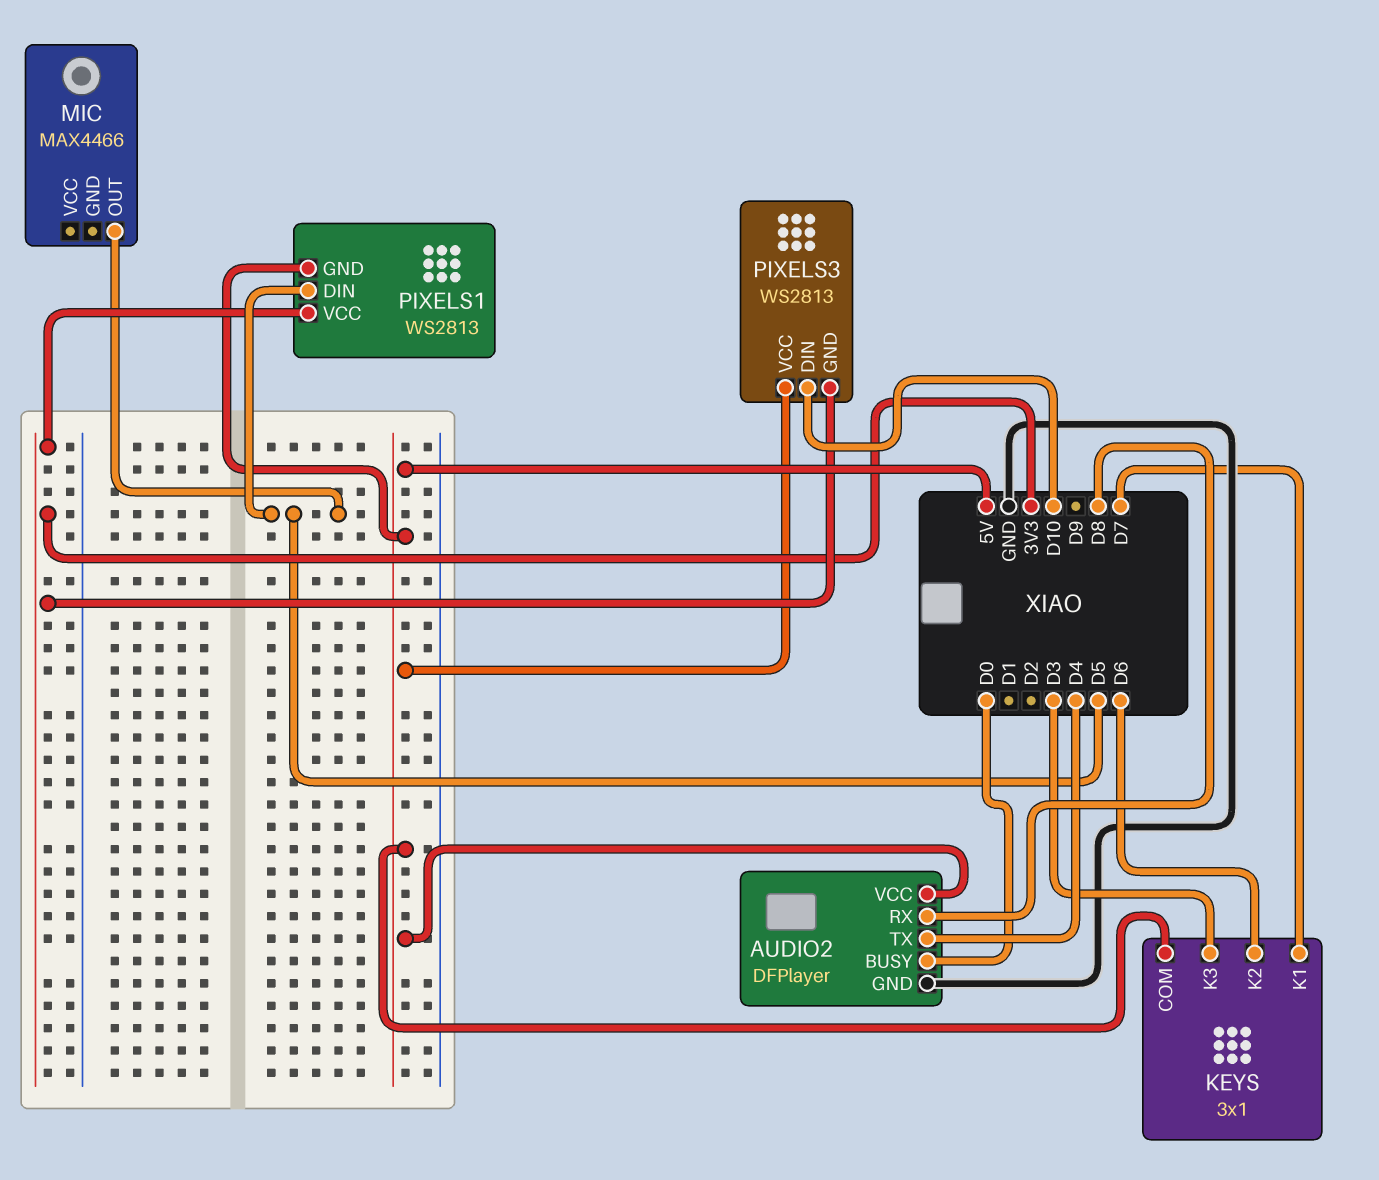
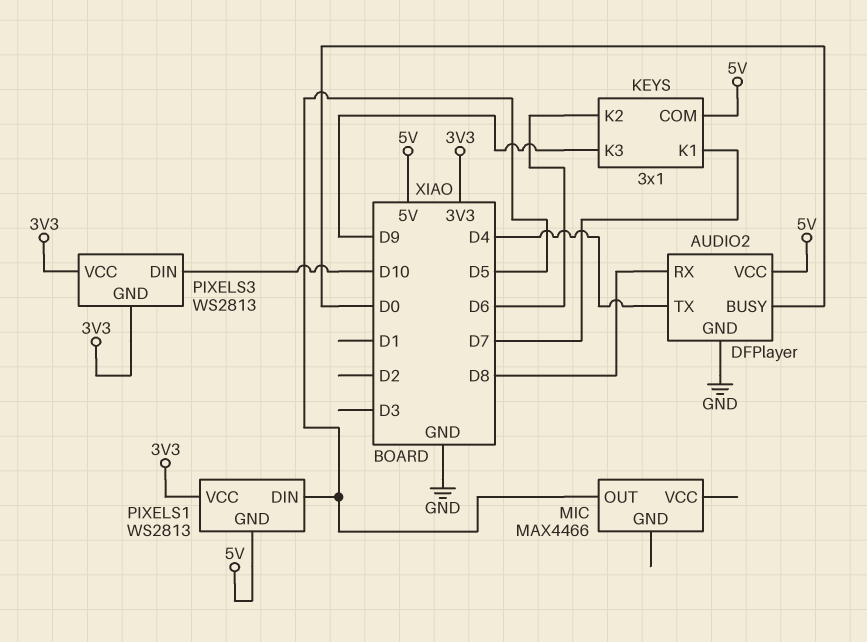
KEYS pin K3: D3 -> D9
PIXELS3 pin VCC: 5V -> 3V3

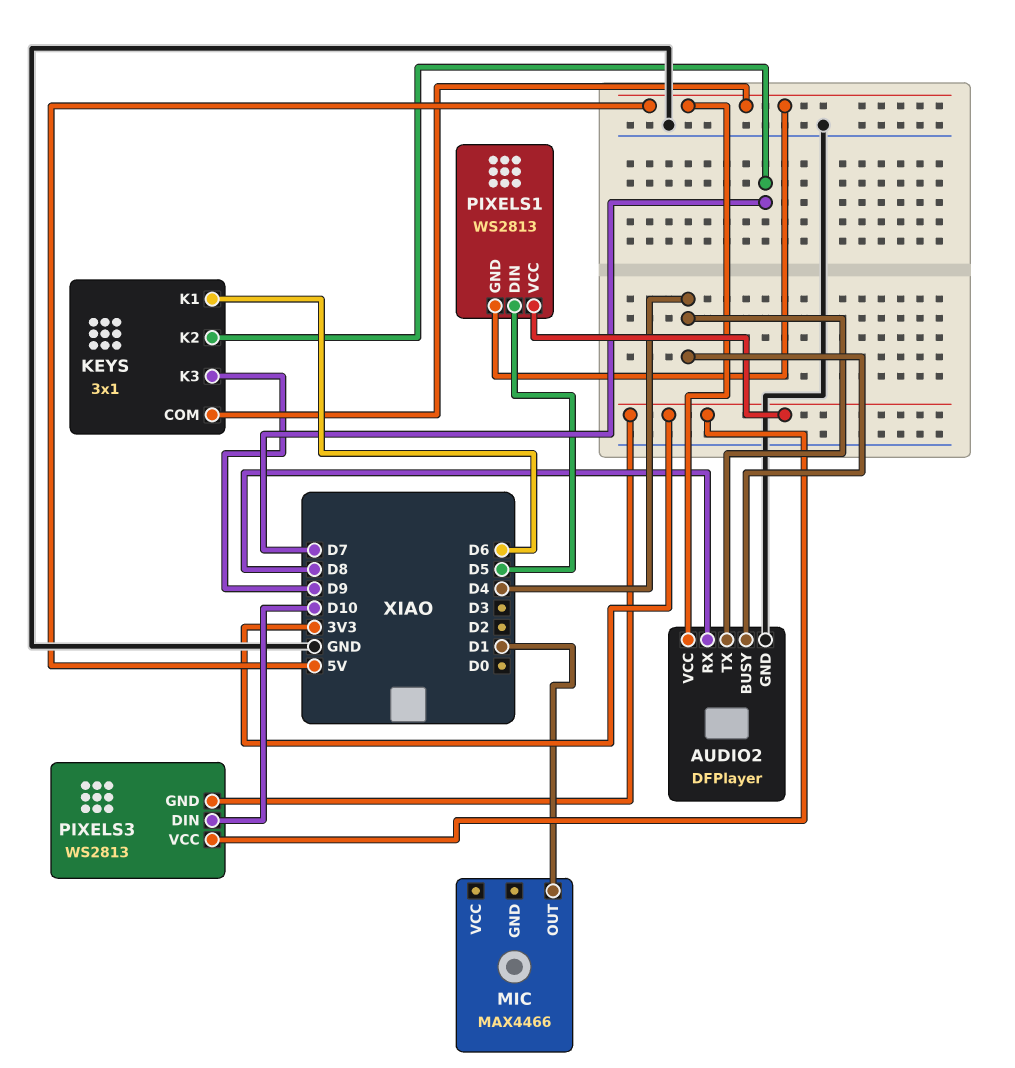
AUDIO2 pin BUSY: D0 -> D4
KEYS pin K1: D7 -> D6
KEYS pin K2: D6 -> D7
MIC pin OUT: D5 -> D1

